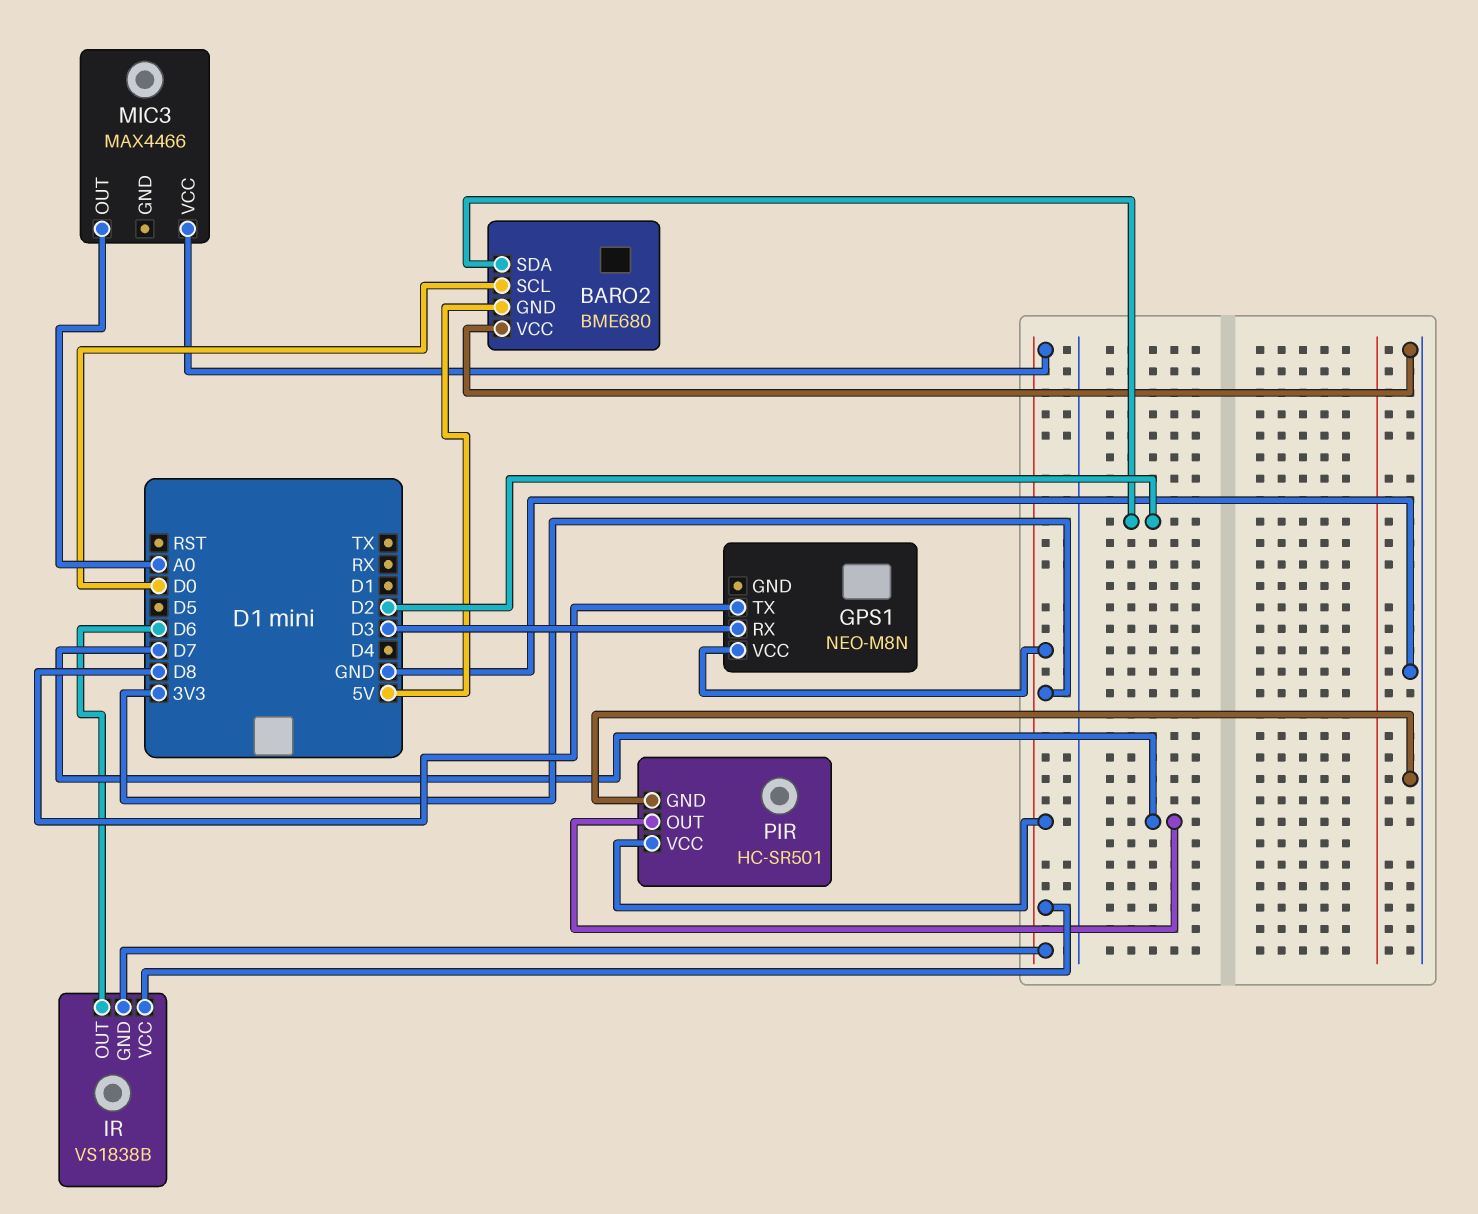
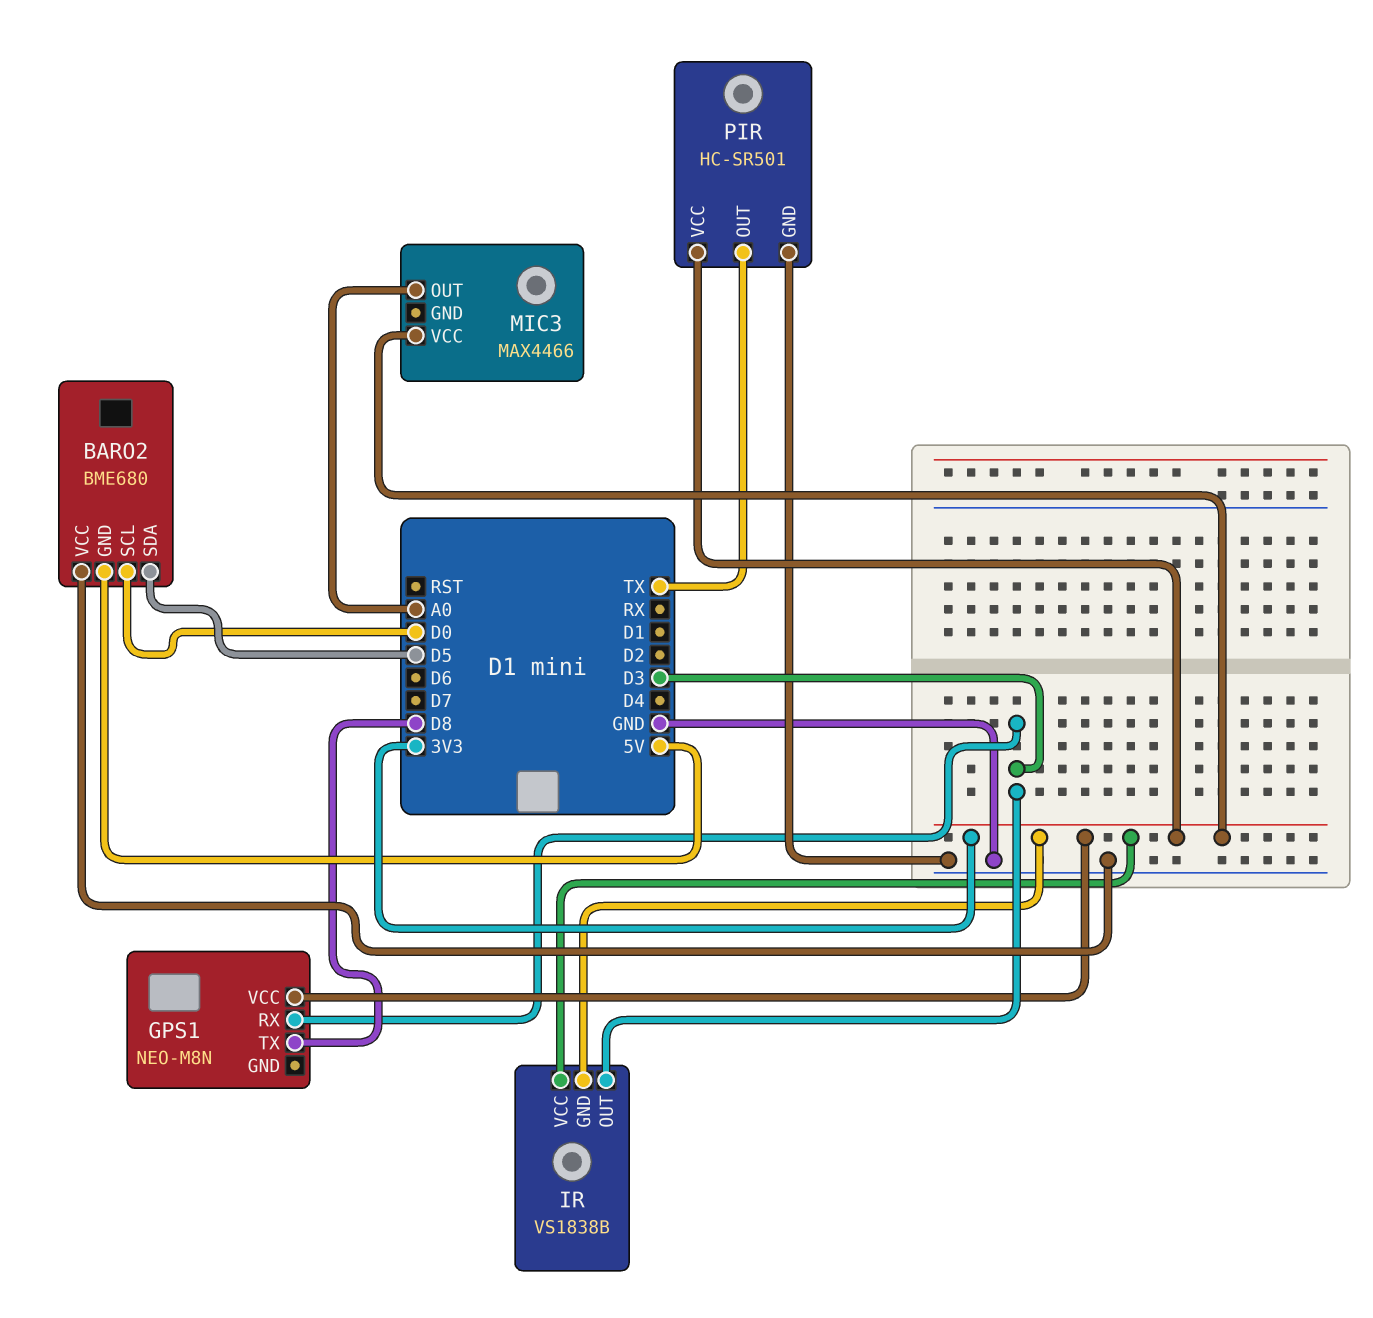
BARO2 pin SDA: D2 -> D5
IR pin OUT: D6 -> D3
PIR pin OUT: D7 -> TX

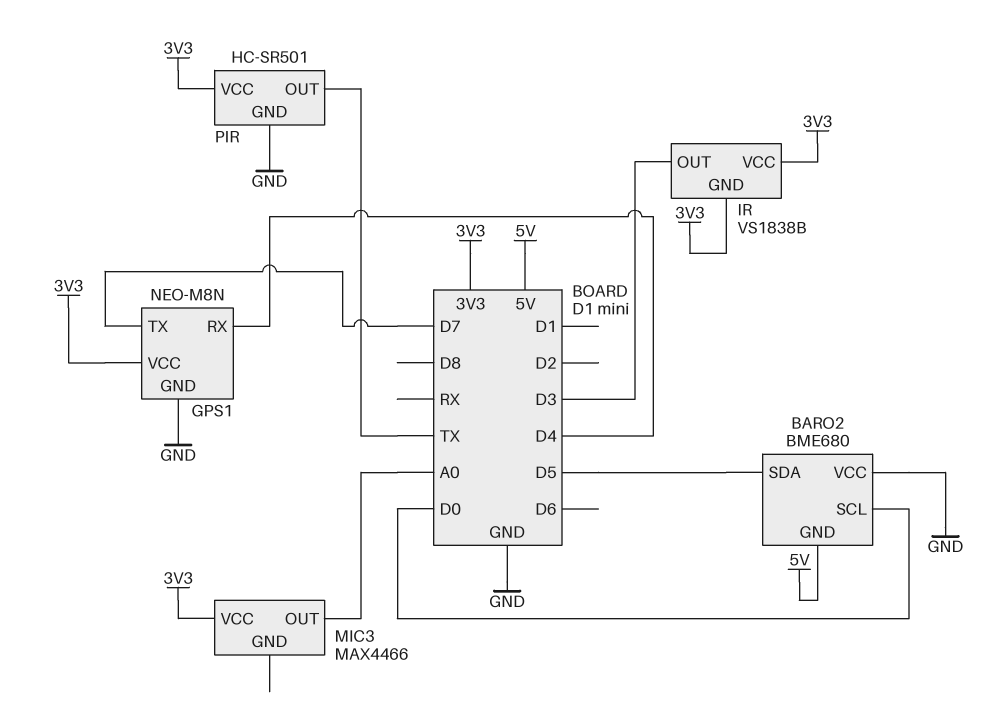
GPS1 pin GND: none -> GND
GPS1 pin RX: D3 -> D4
GPS1 pin TX: D8 -> D7

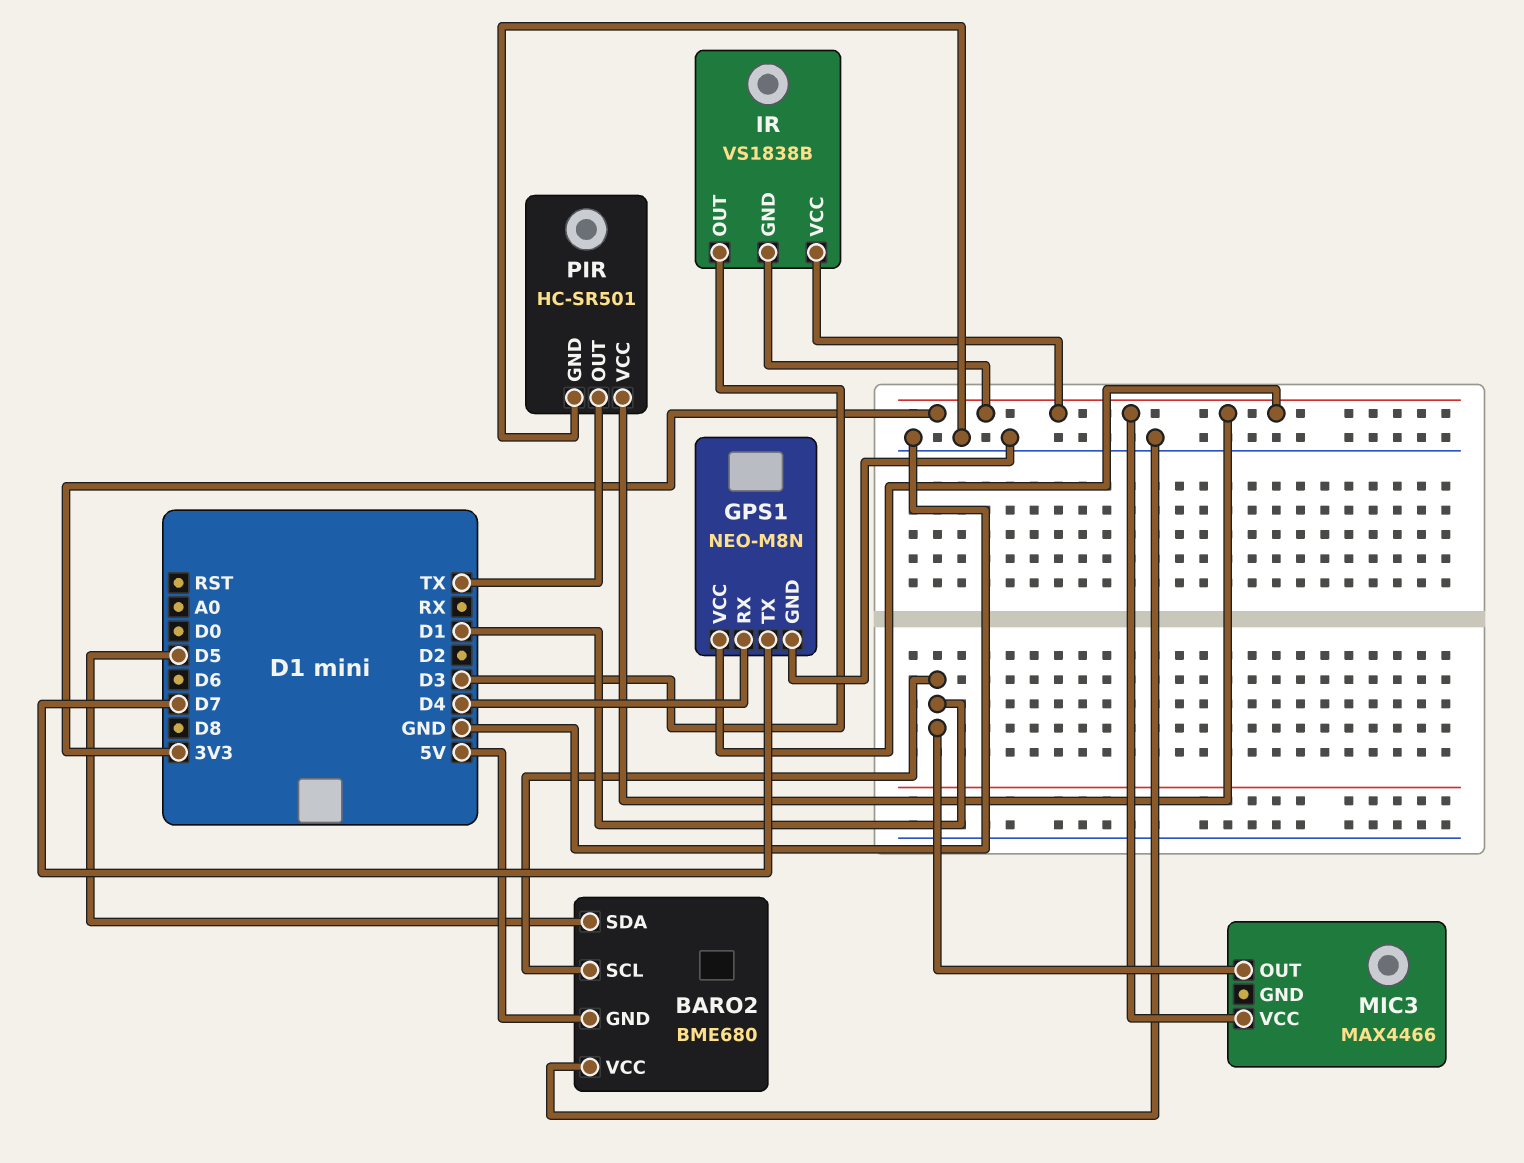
BARO2 pin SCL: D0 -> D1
MIC3 pin OUT: A0 -> D1

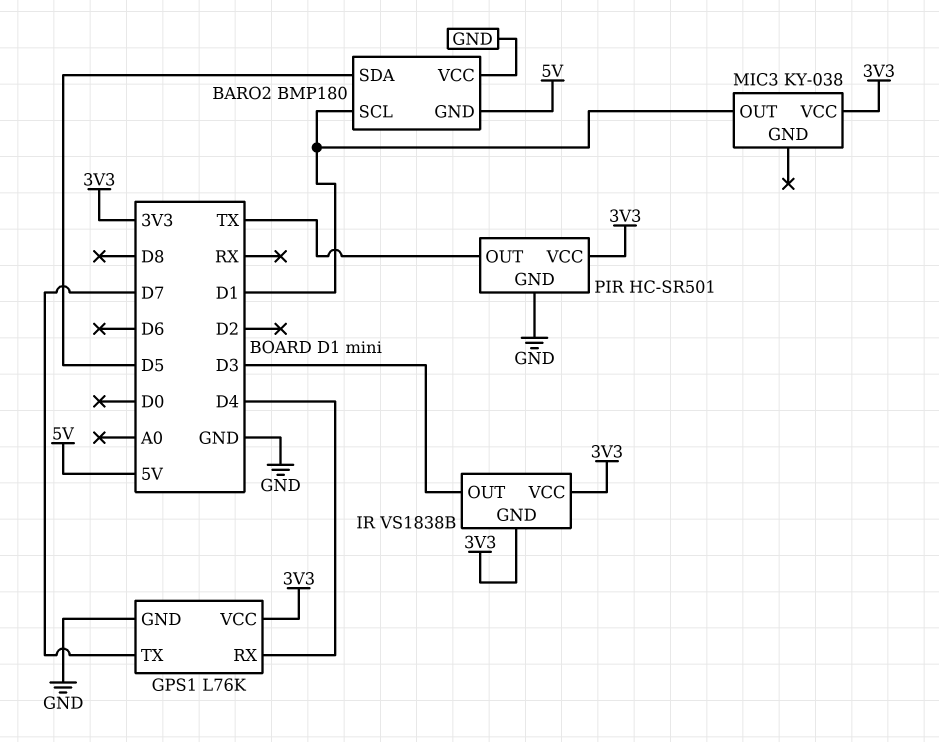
BARO2: BME680 -> BMP180
GPS1: NEO-M8N -> L76K
MIC3: MAX4466 -> KY-038

